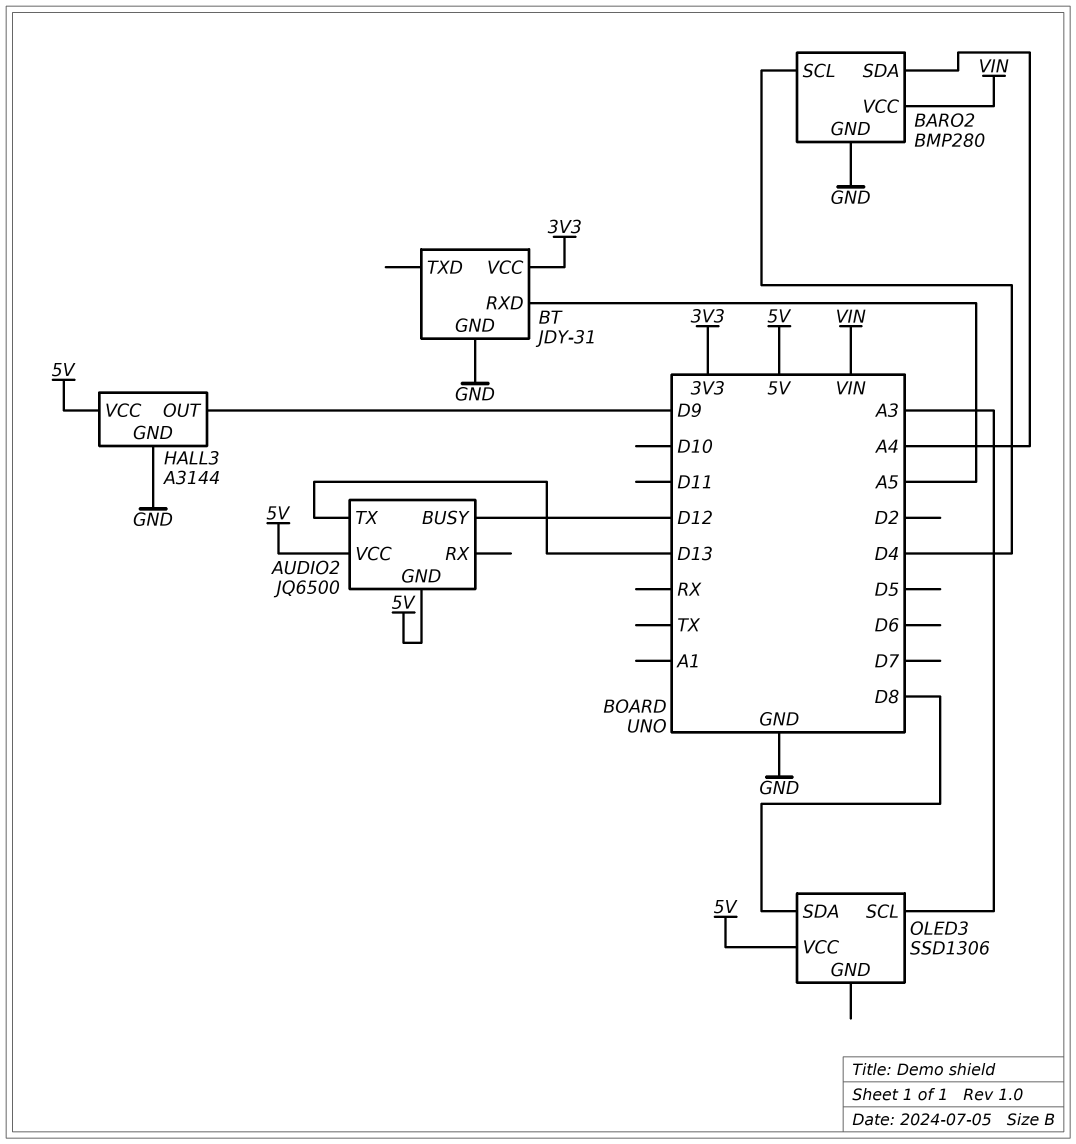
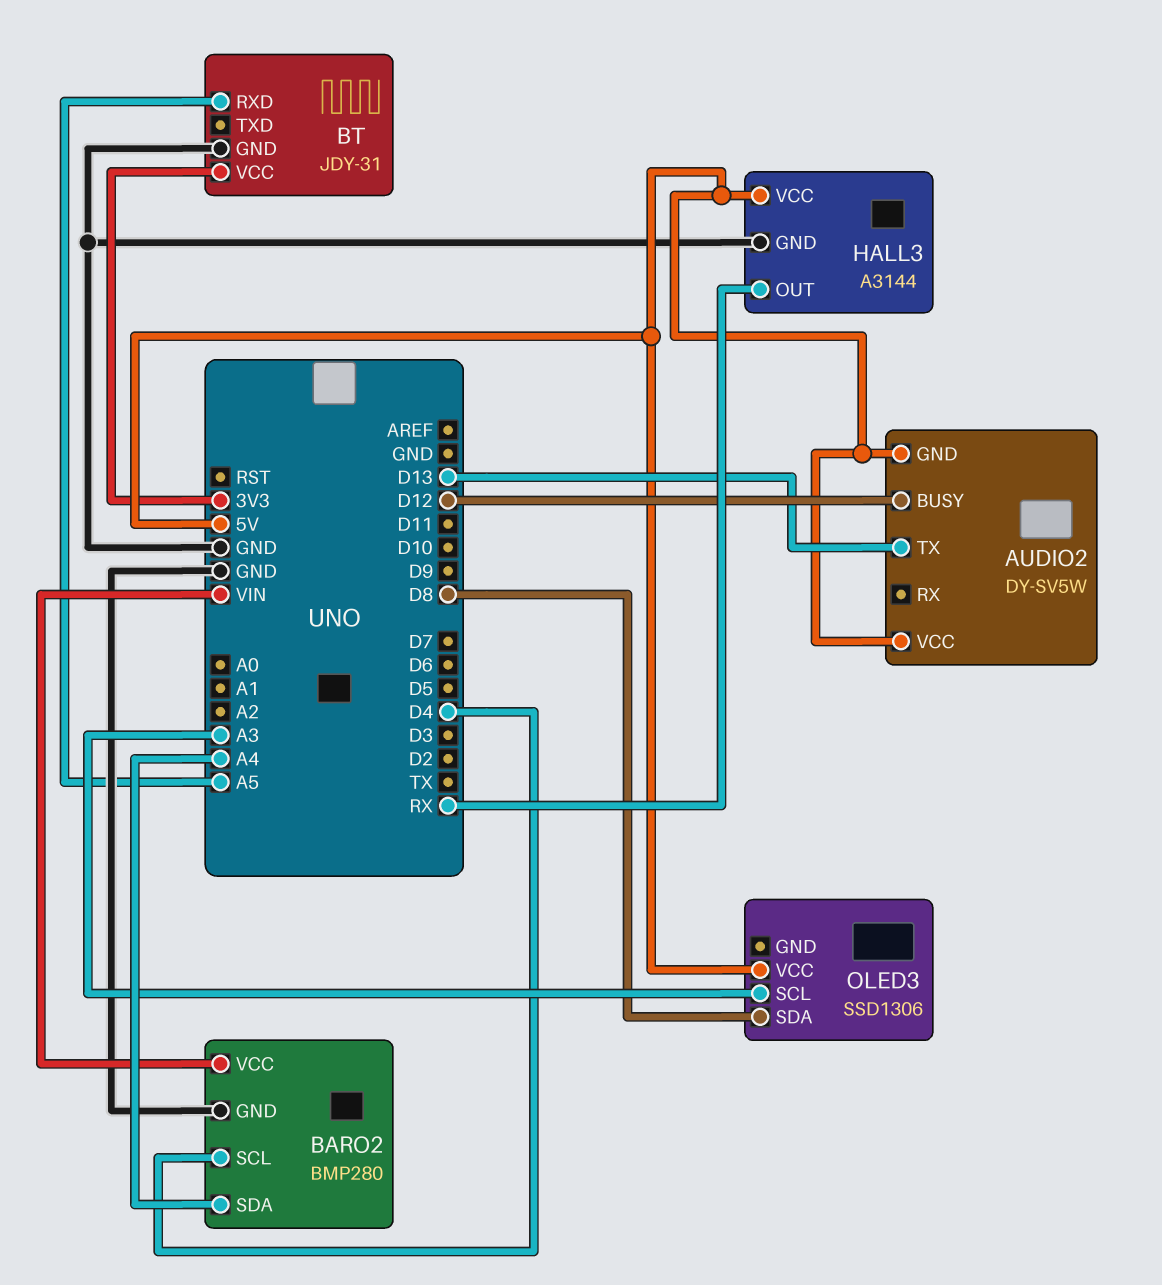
AUDIO2: JQ6500 -> DY-SV5W
HALL3 pin OUT: D9 -> RX

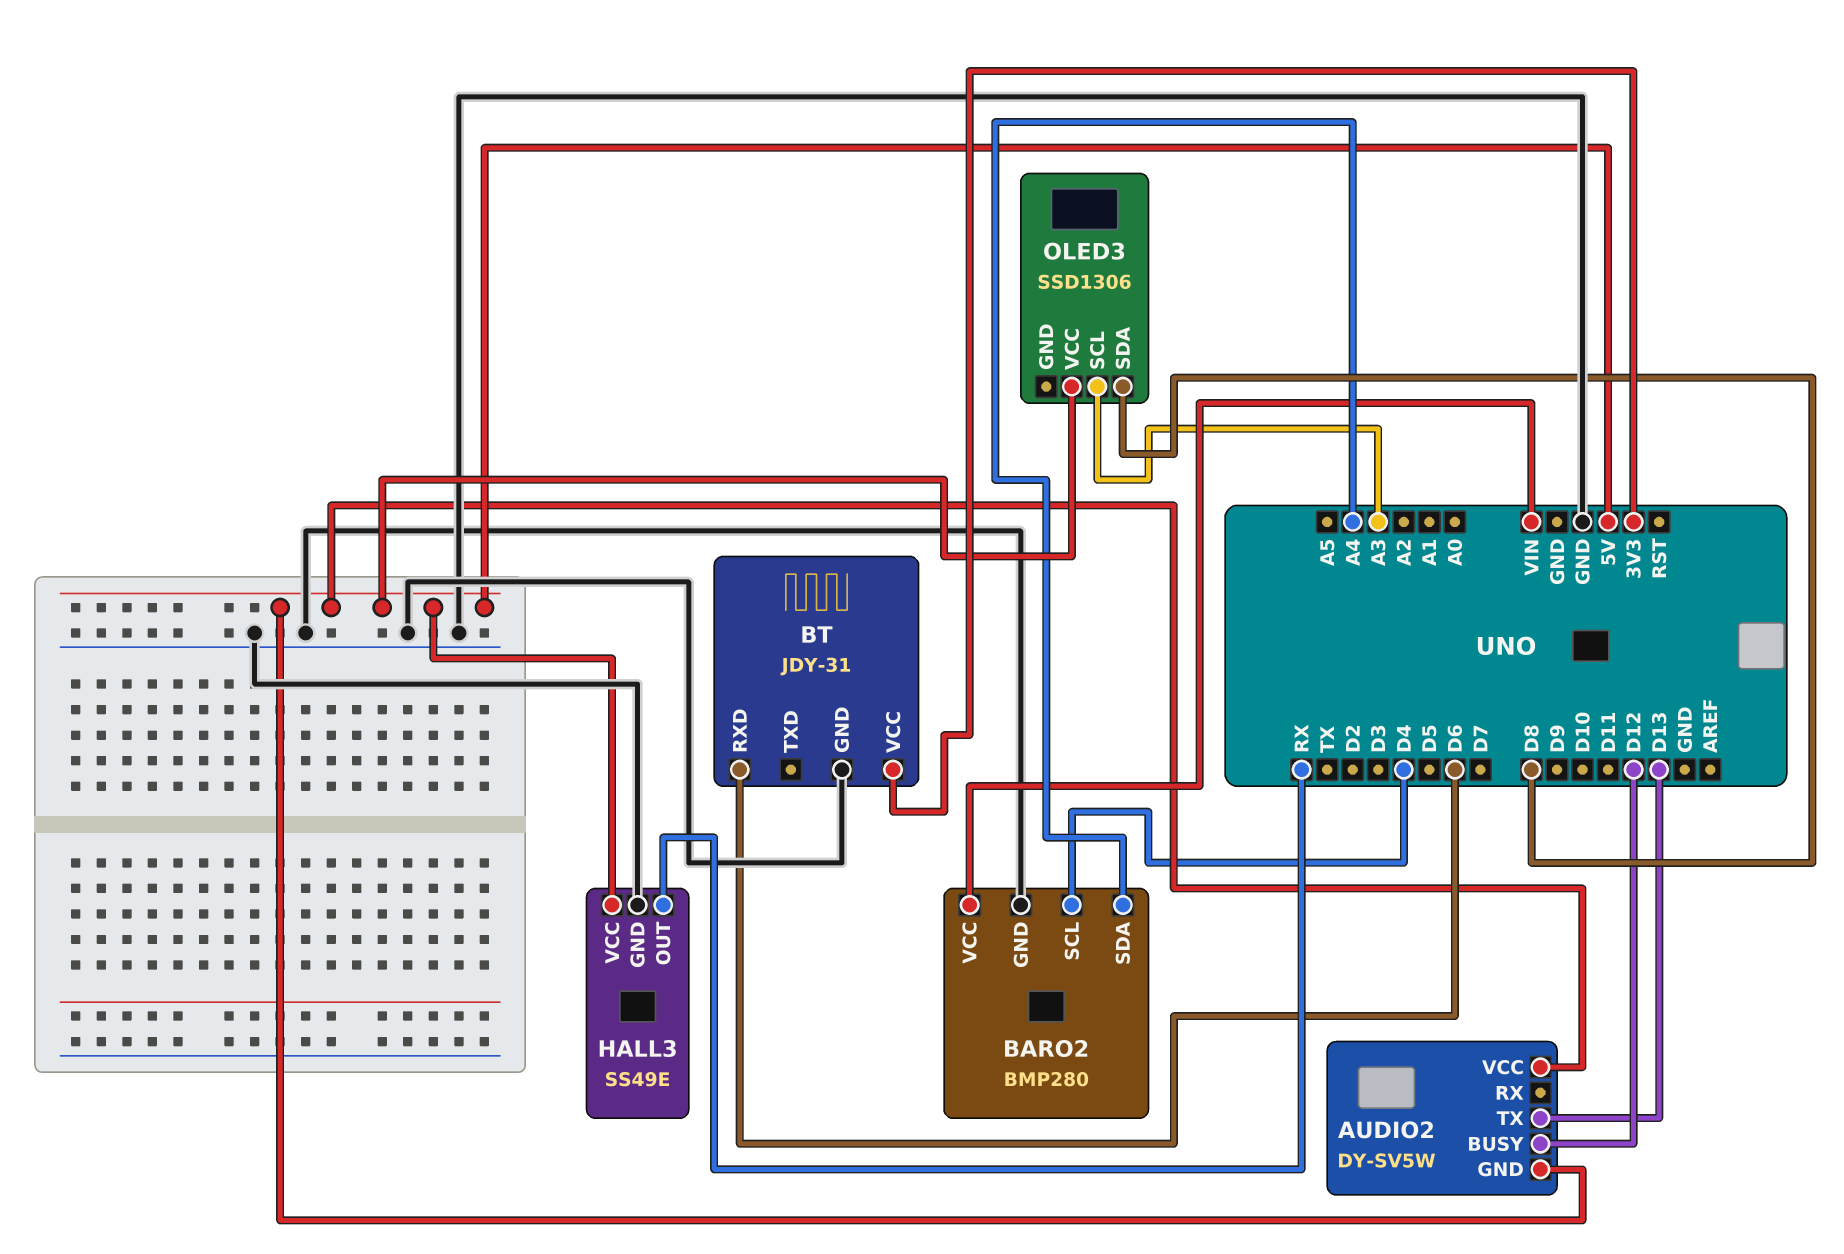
BT pin RXD: A5 -> D6
HALL3: A3144 -> SS49E

